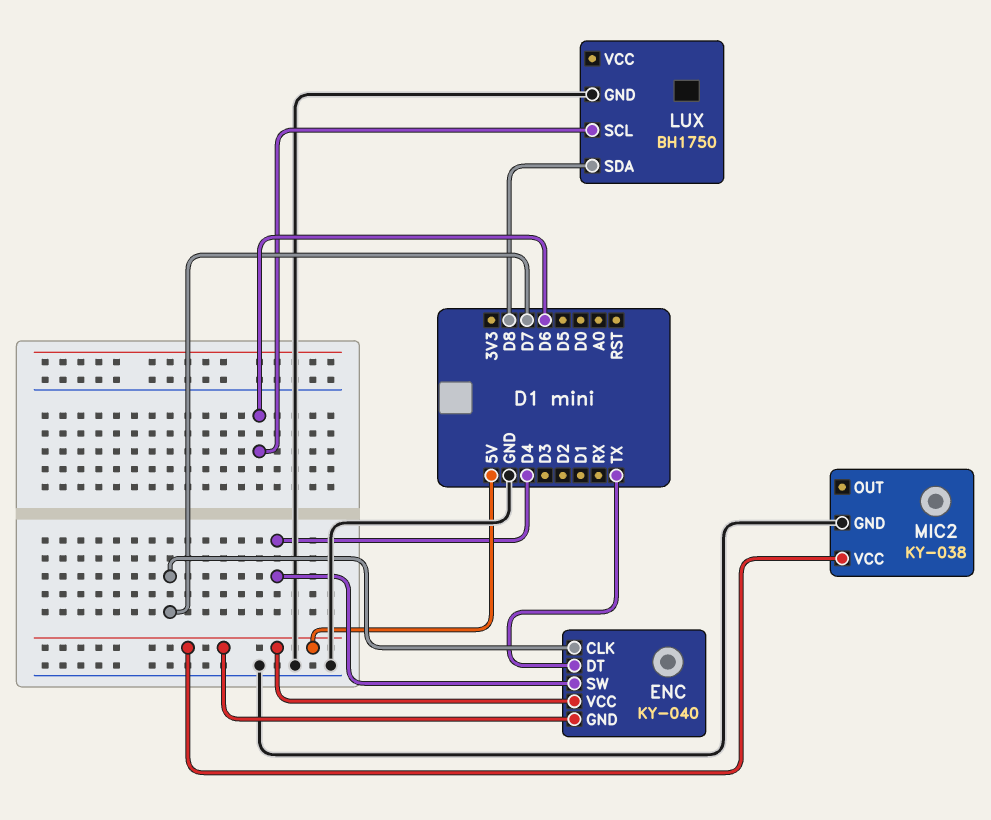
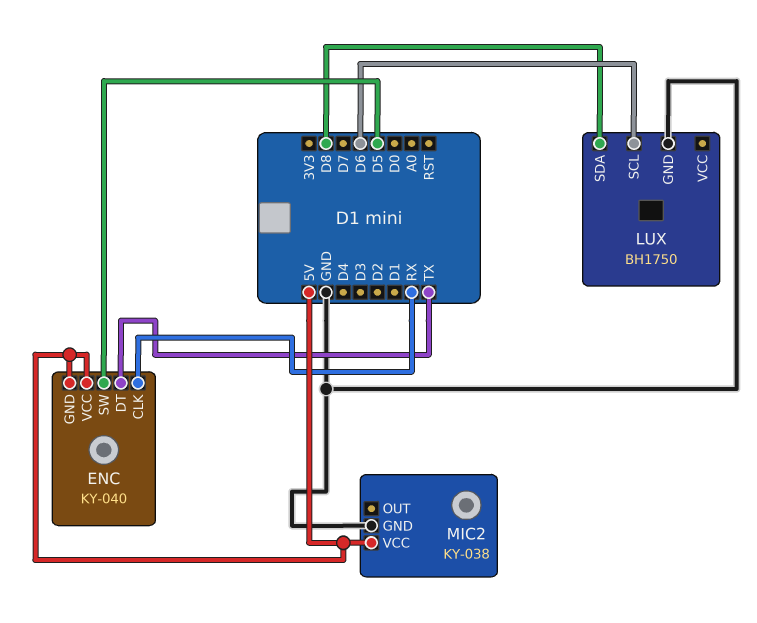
ENC pin CLK: D7 -> RX
ENC pin SW: D4 -> D5

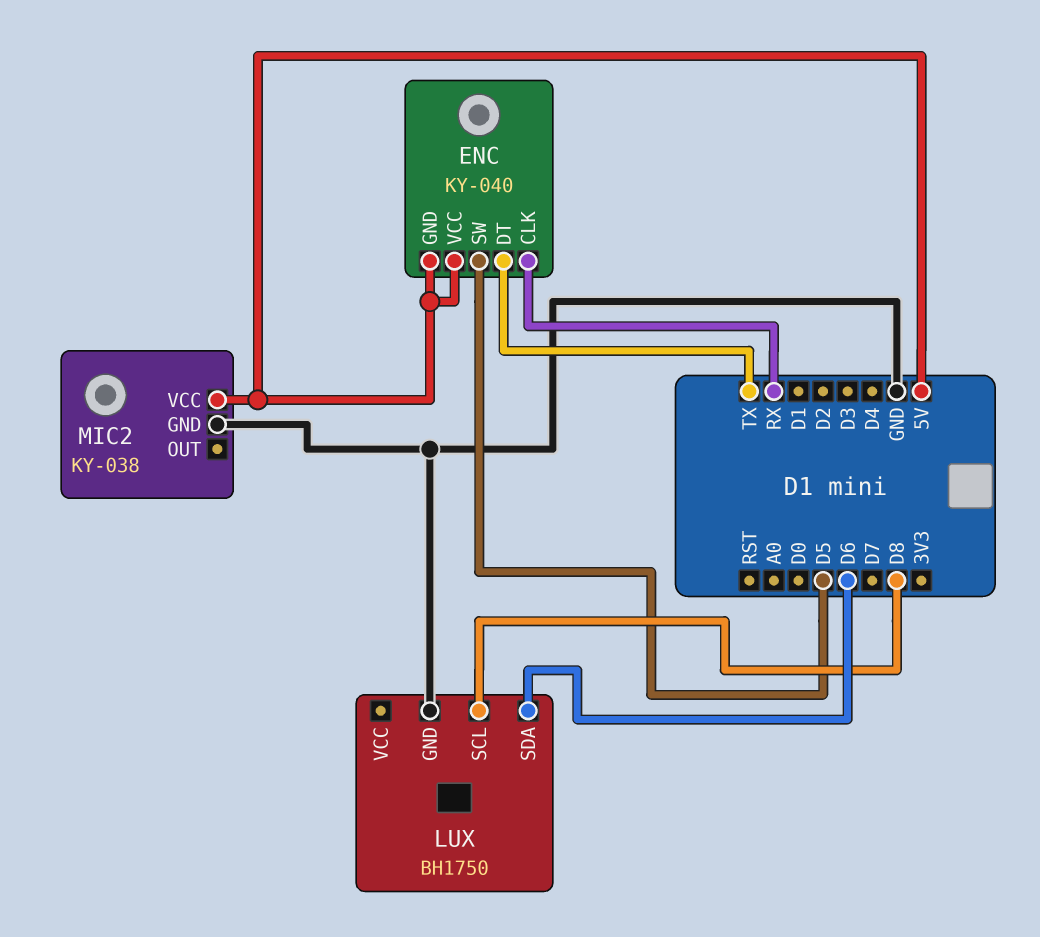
LUX pin SCL: D6 -> D8
LUX pin SDA: D8 -> D6

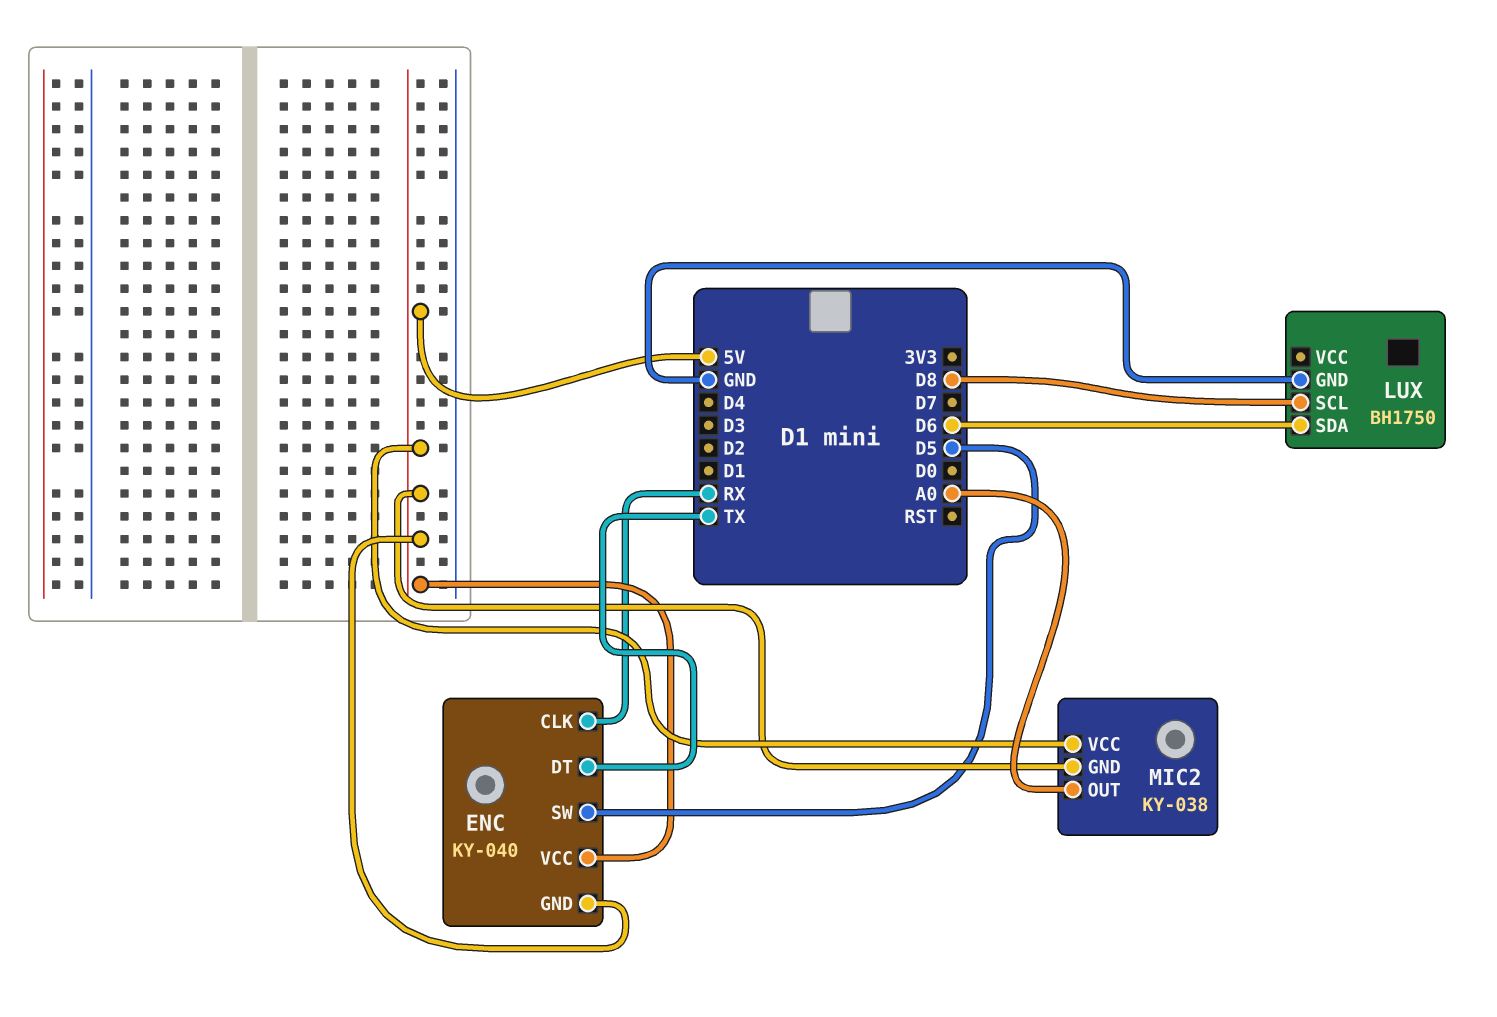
MIC2 pin GND: GND -> 5V
MIC2 pin OUT: none -> A0

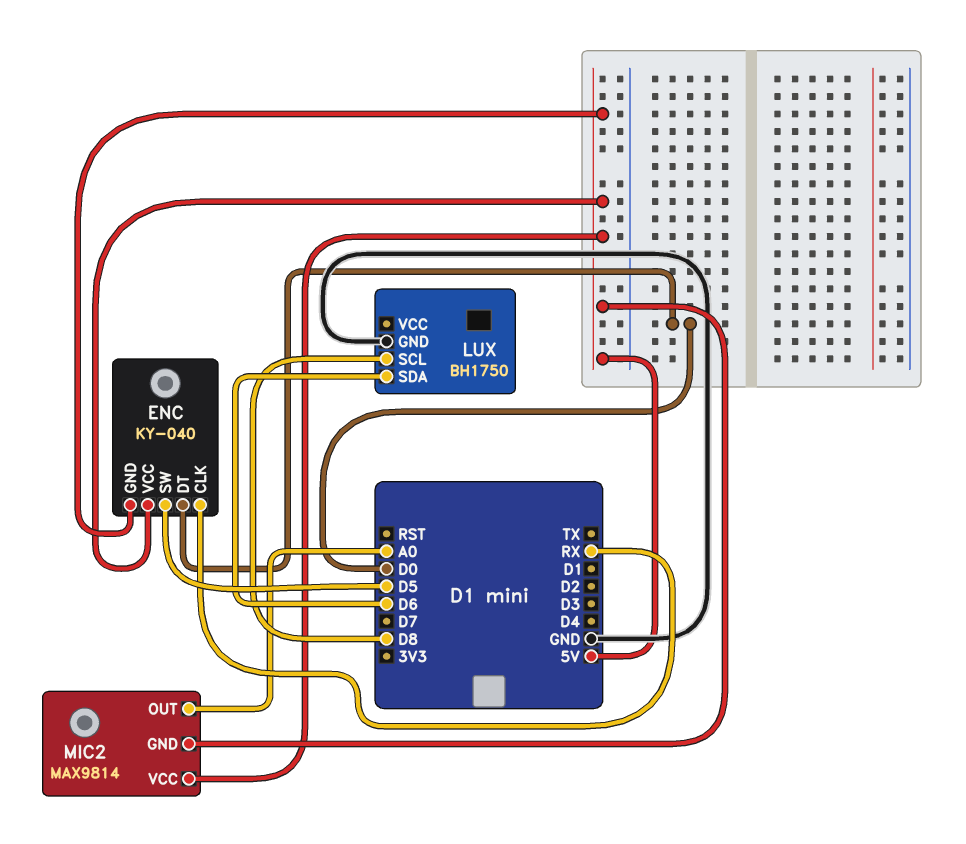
ENC pin DT: TX -> D0
MIC2: KY-038 -> MAX9814

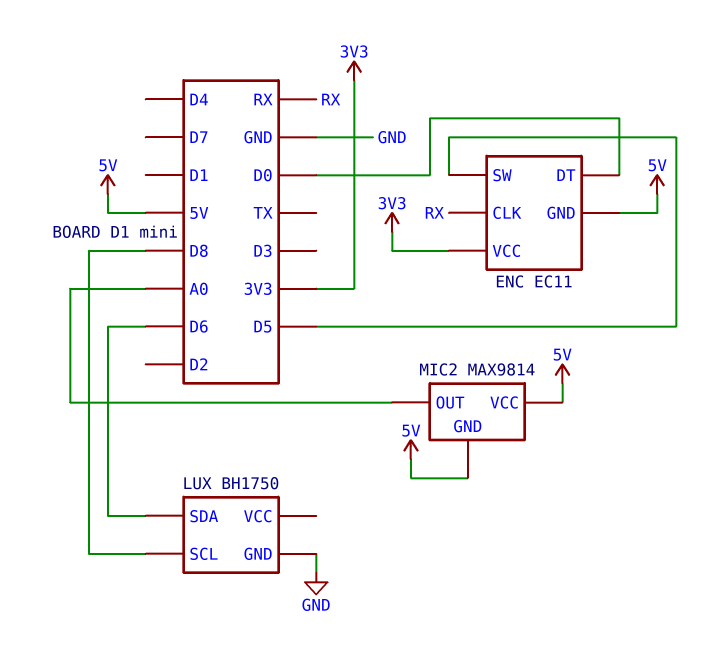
ENC: KY-040 -> EC11
ENC pin VCC: 5V -> 3V3

